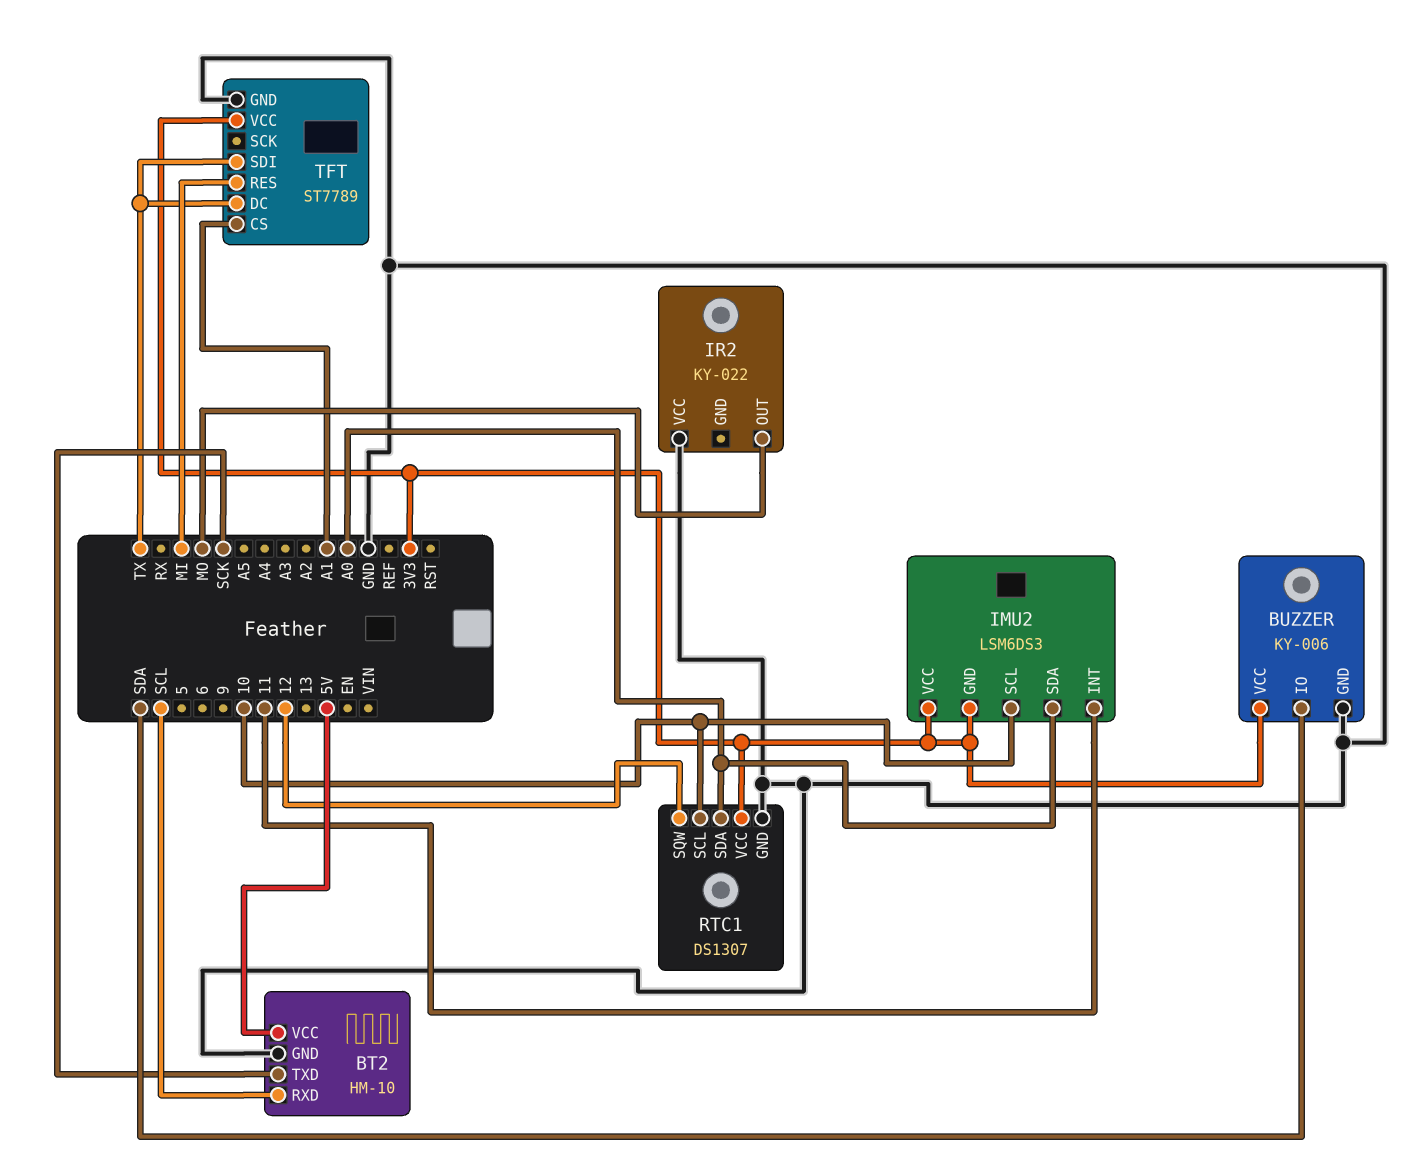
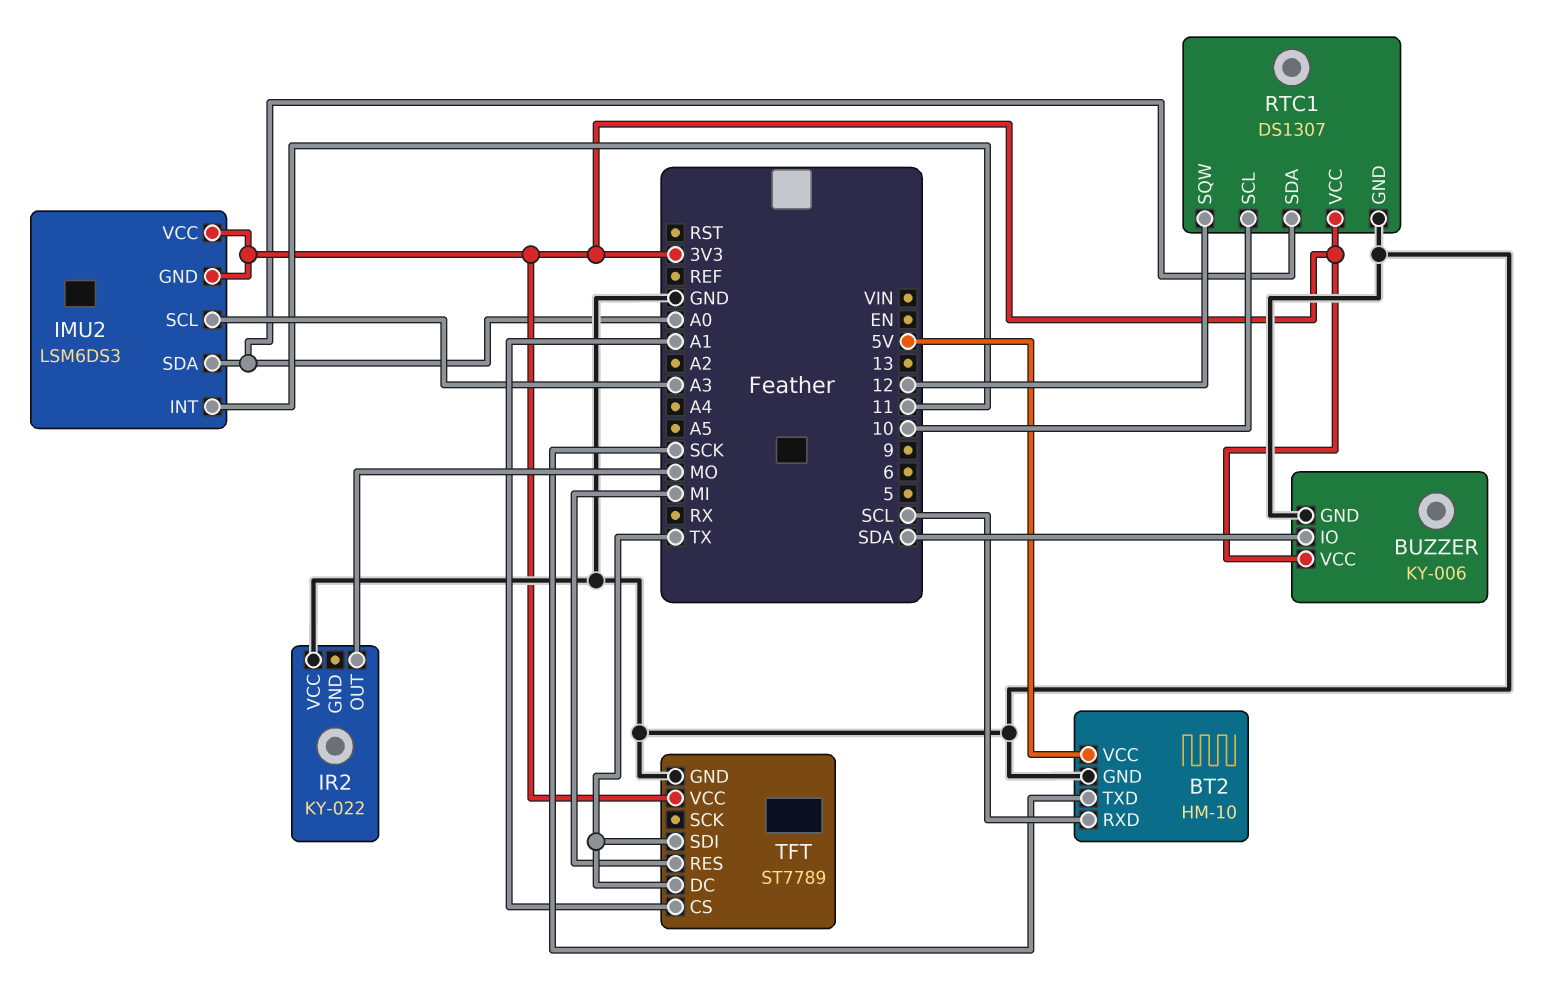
IMU2 pin SCL: 10 -> A3

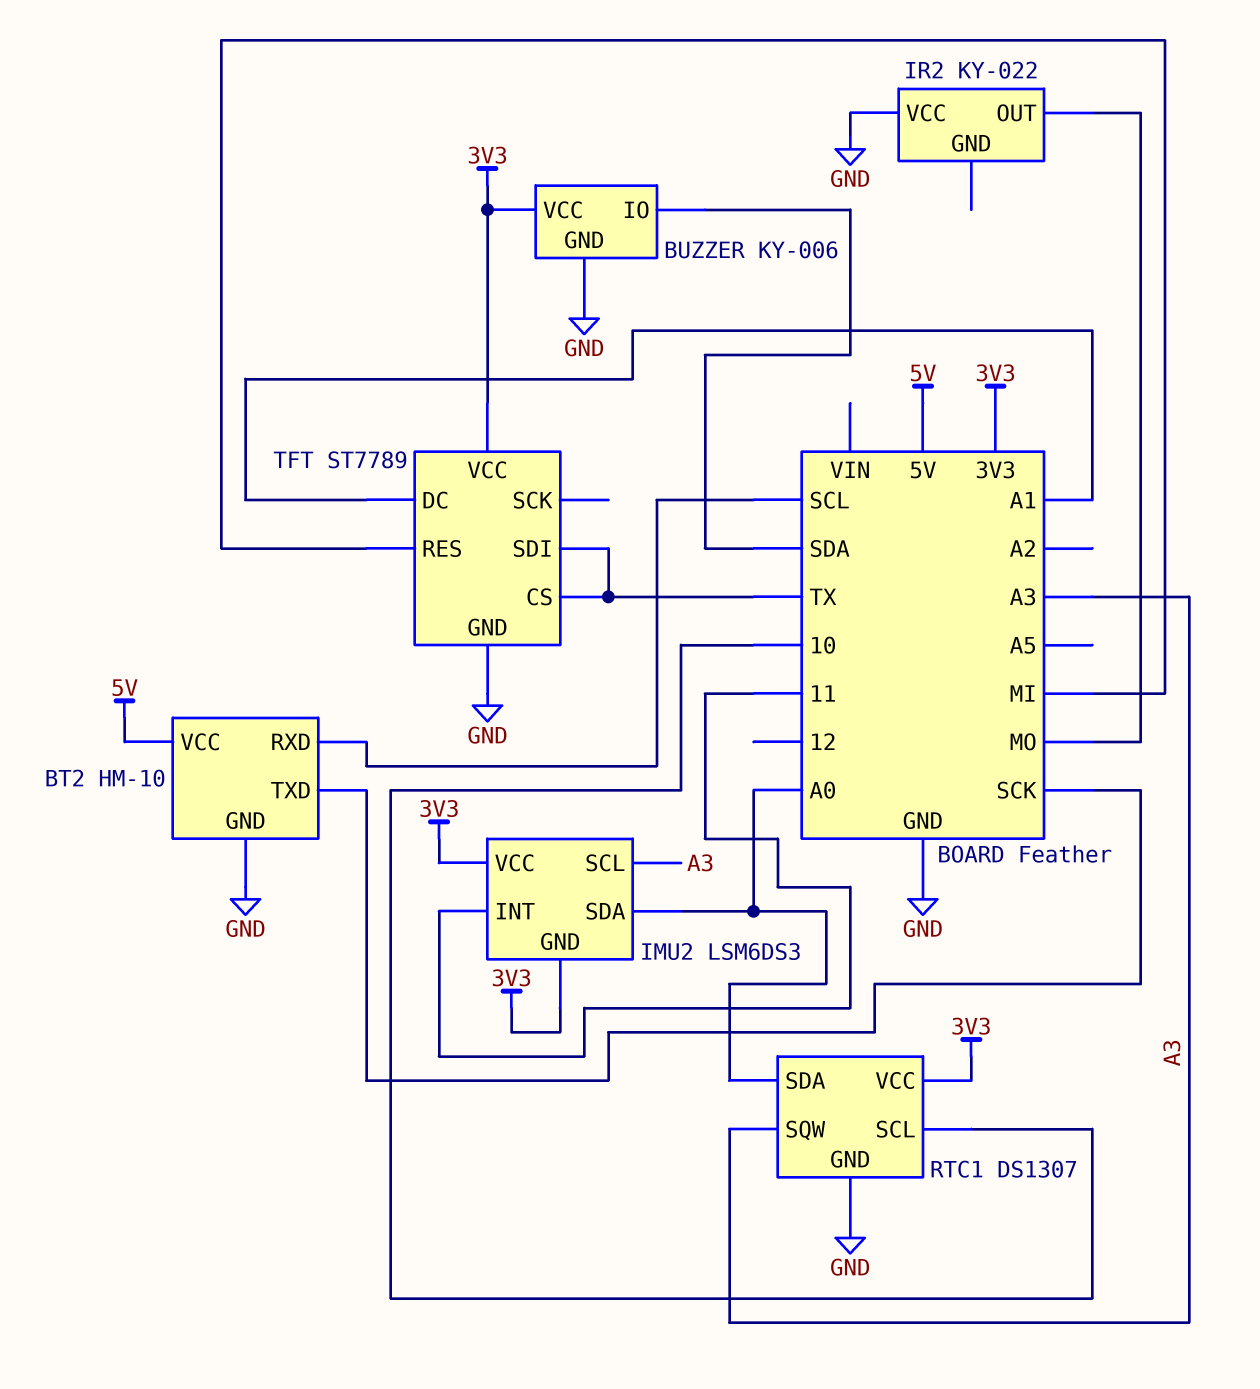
RTC1 pin SQW: 12 -> A3
TFT pin CS: A1 -> TX
TFT pin DC: TX -> A1

